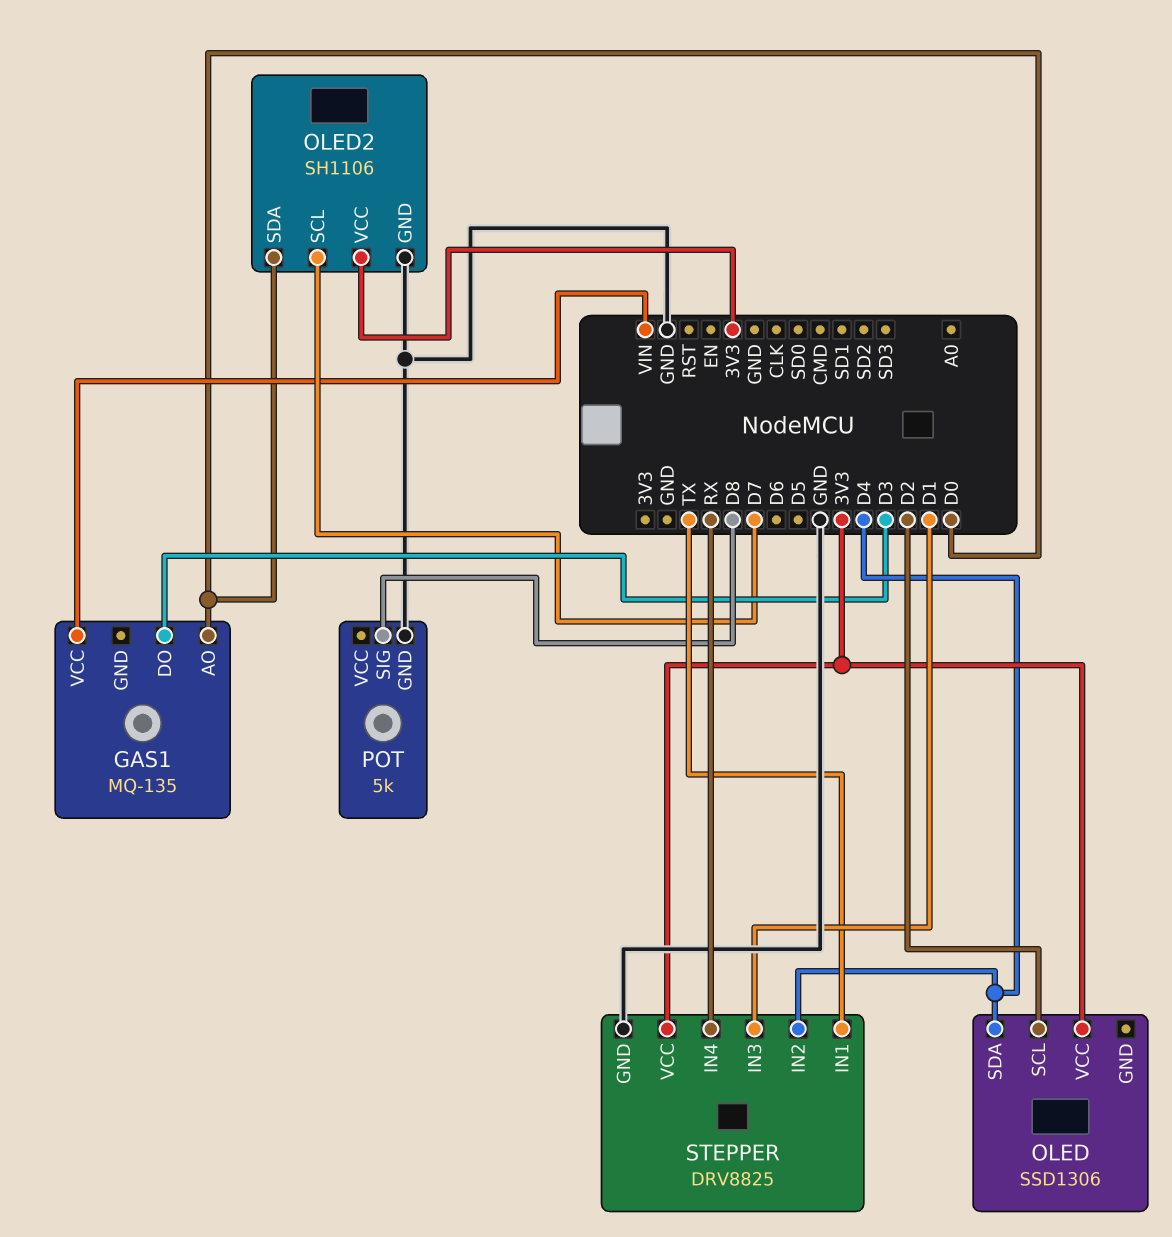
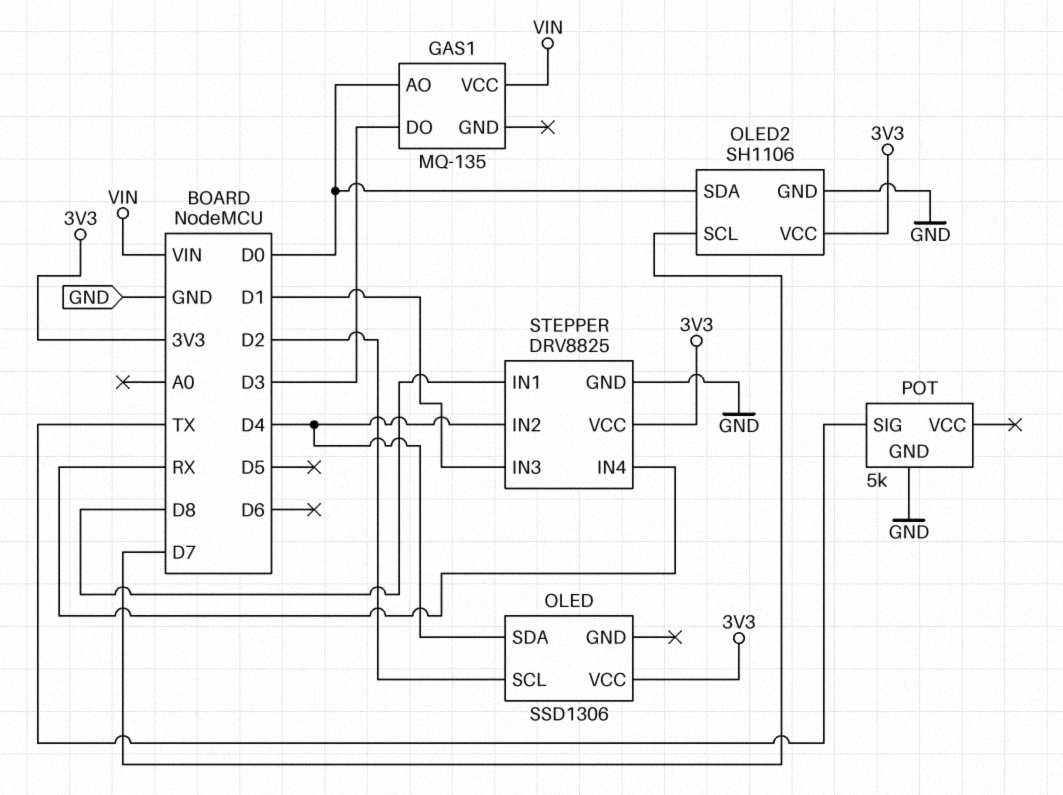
POT pin SIG: D8 -> TX
STEPPER pin IN1: TX -> D8

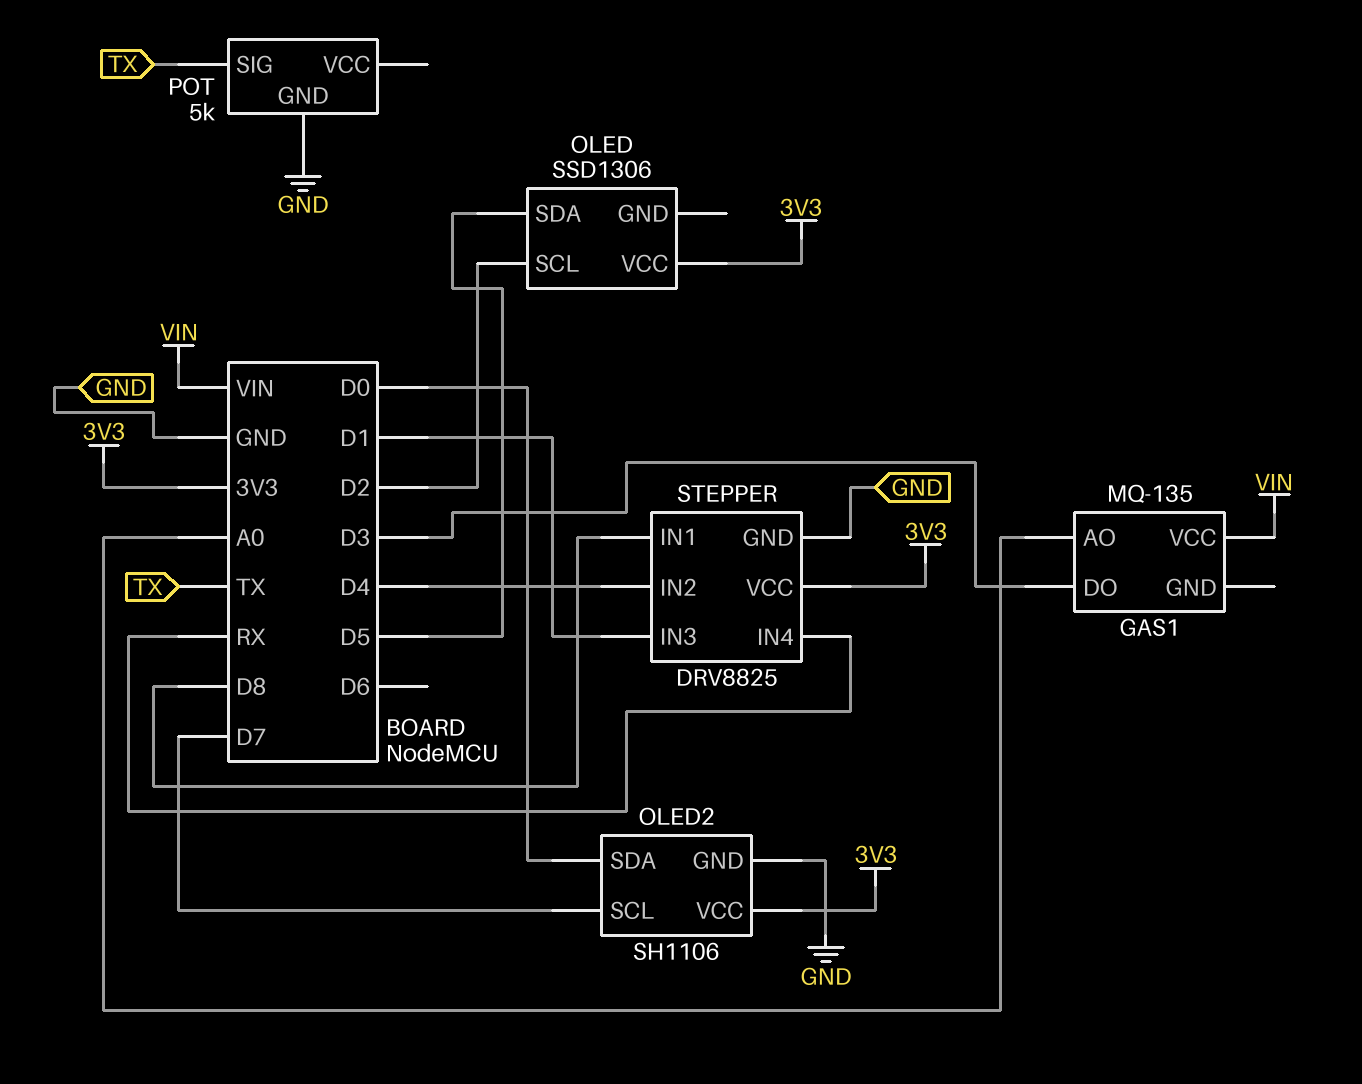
GAS1 pin AO: D0 -> A0
OLED pin SDA: D4 -> D5

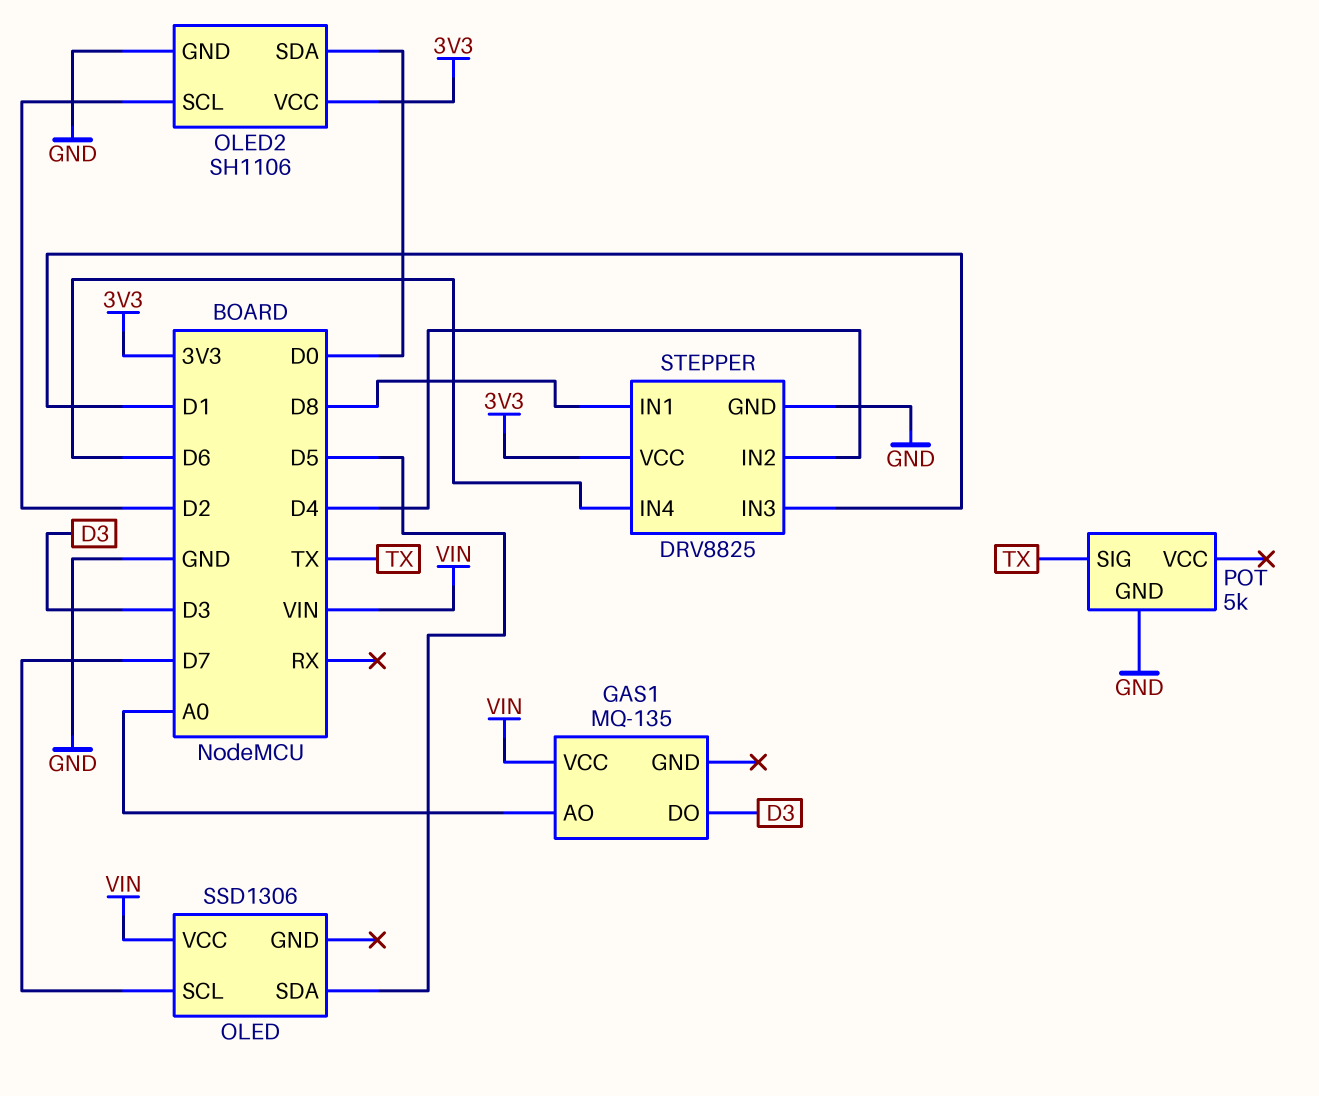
OLED pin SCL: D2 -> D7
OLED pin VCC: 3V3 -> VIN
OLED2 pin SCL: D7 -> D2
STEPPER pin IN4: RX -> D6

